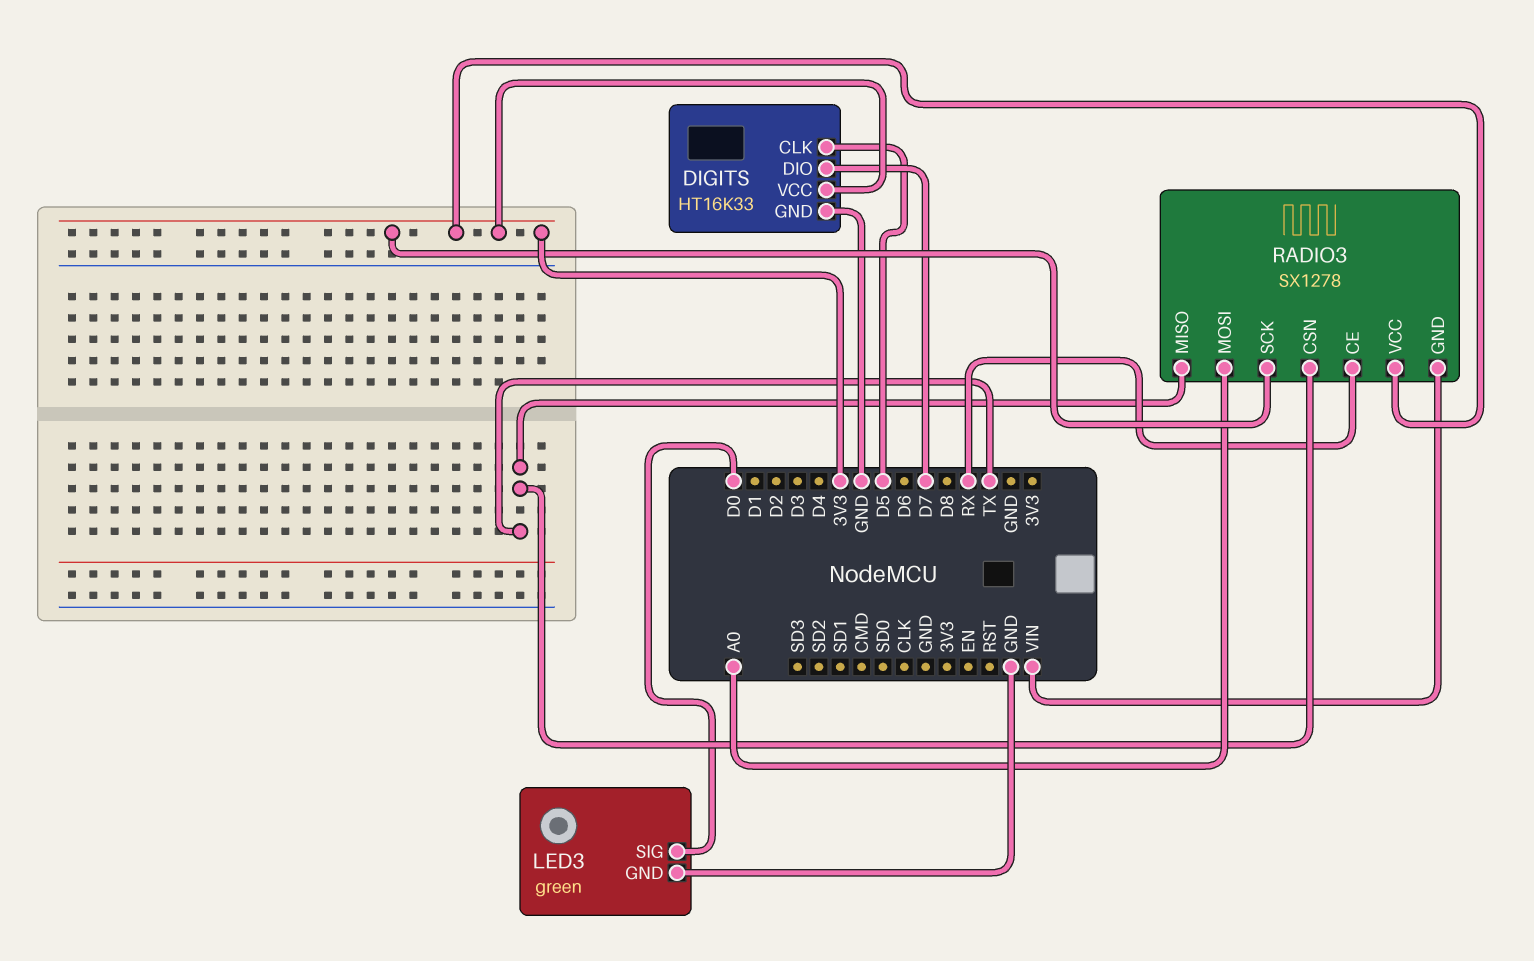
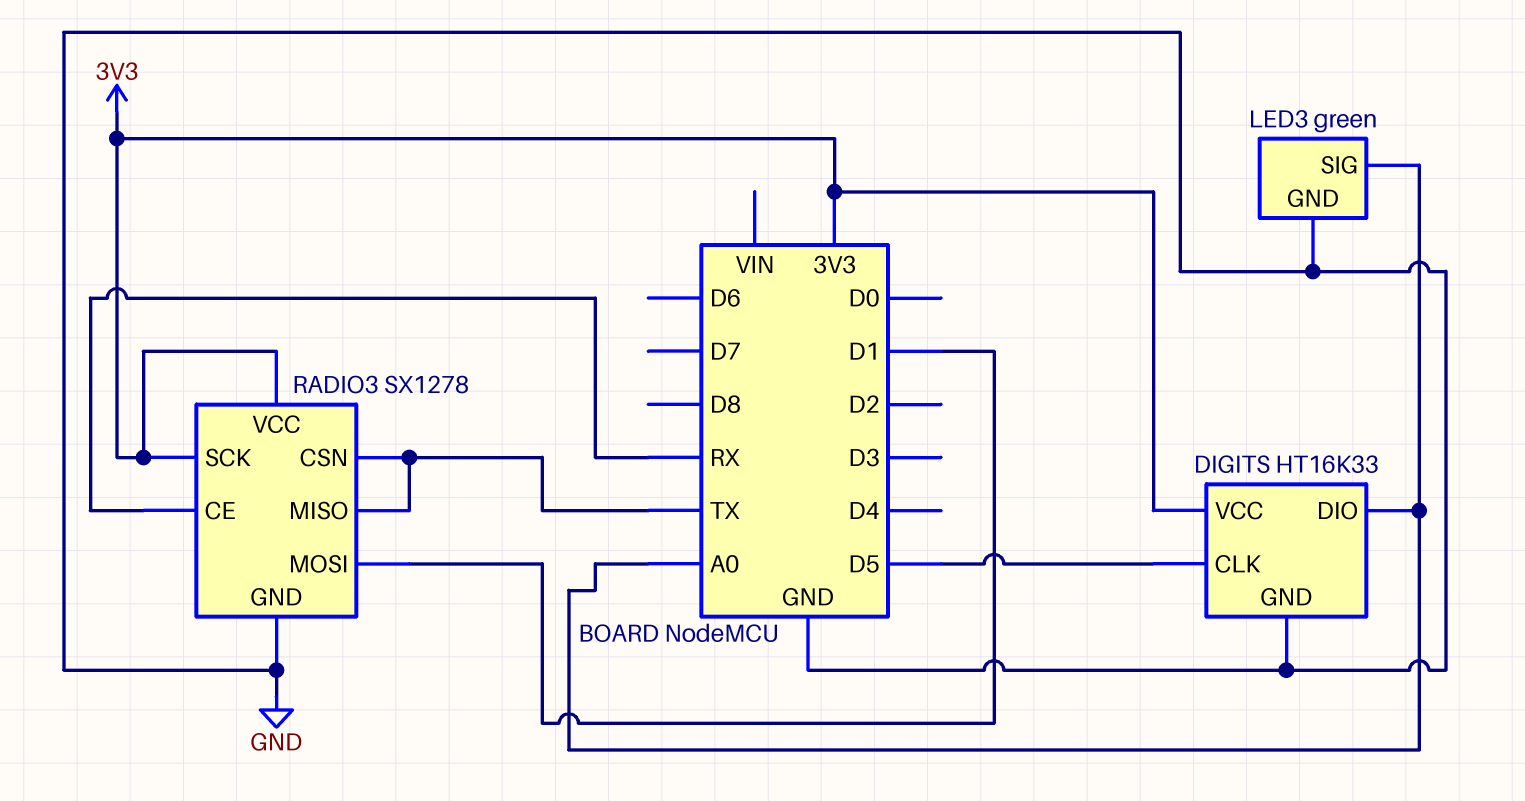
DIGITS pin DIO: D7 -> A0
LED3 pin SIG: D0 -> A0
RADIO3 pin GND: VIN -> GND
RADIO3 pin MOSI: A0 -> D1

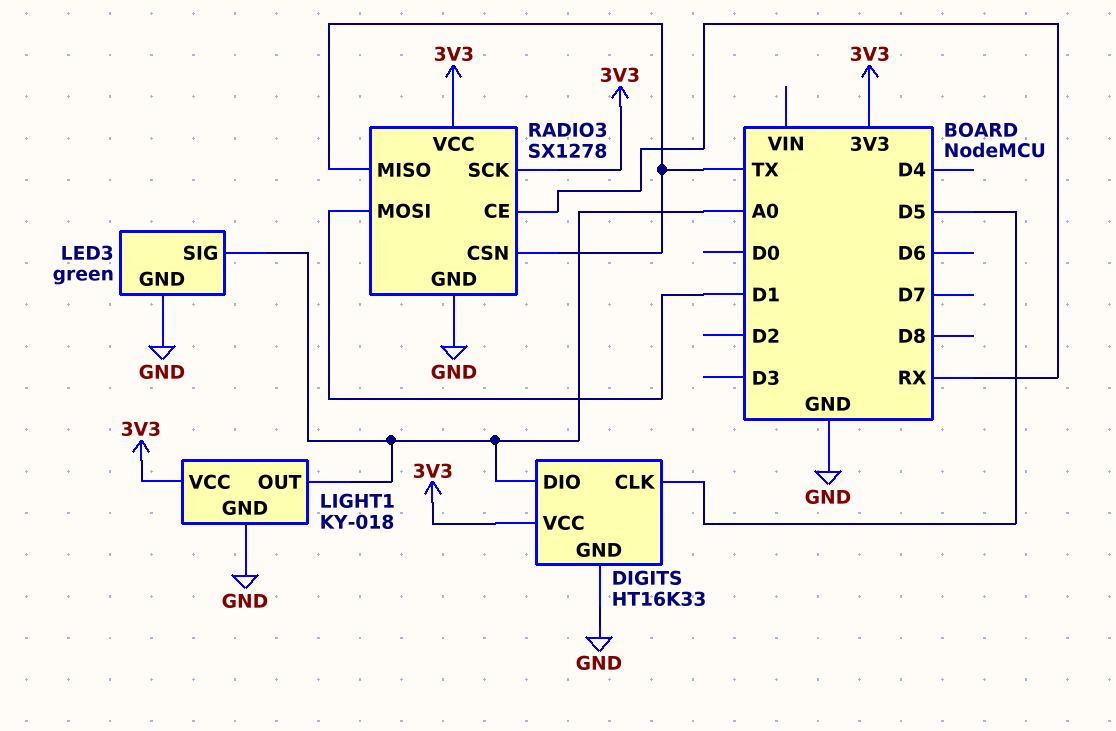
LIGHT1: none -> KY-018
LIGHT1 pin GND: none -> GND
LIGHT1 pin OUT: none -> A0
LIGHT1 pin VCC: none -> 3V3

